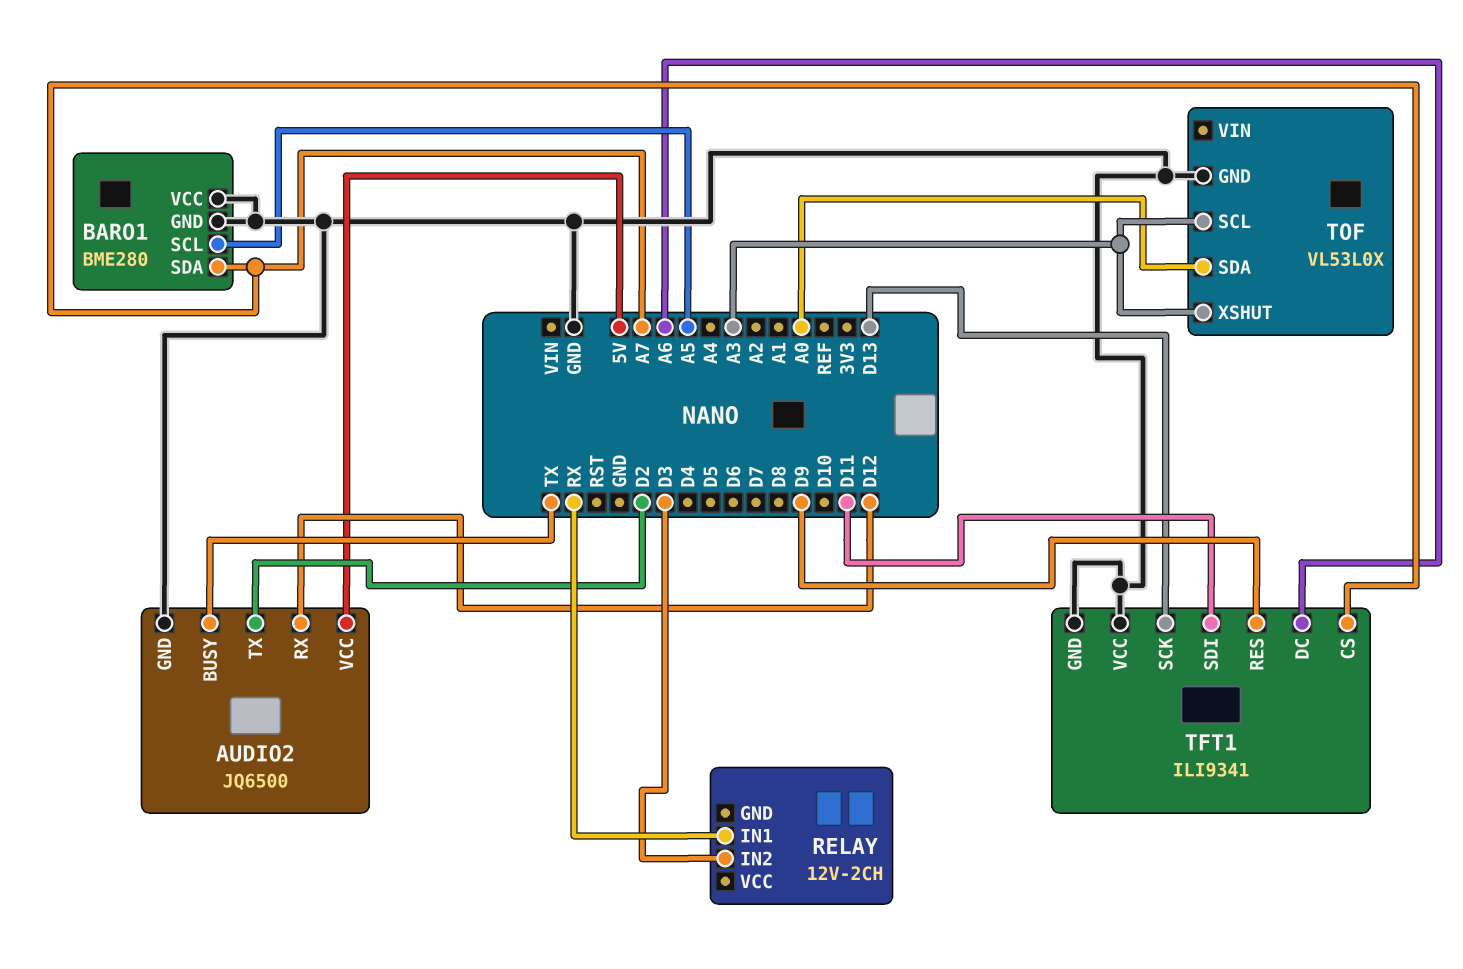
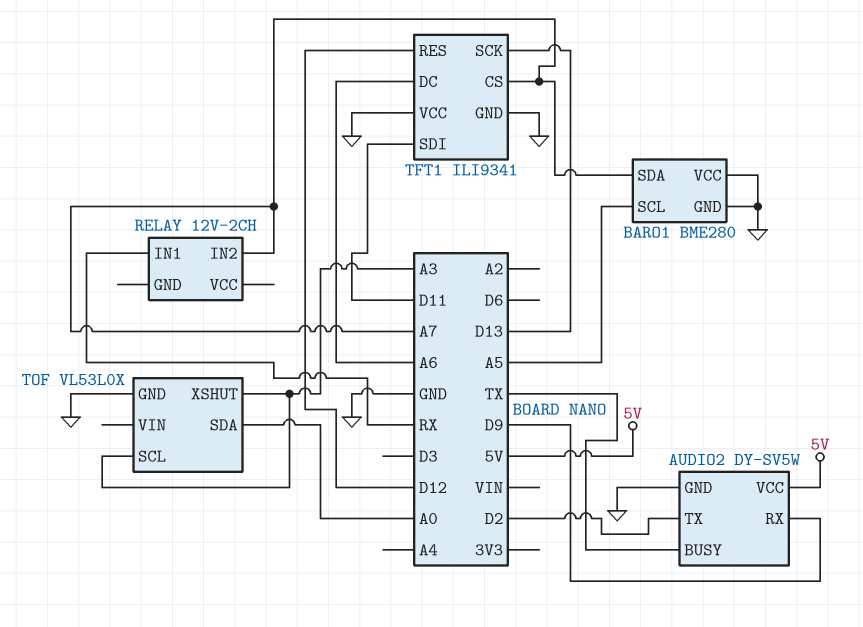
AUDIO2: JQ6500 -> DY-SV5W
AUDIO2 pin RX: D12 -> D9
RELAY pin IN2: D3 -> A7
TFT1 pin RES: D9 -> D12

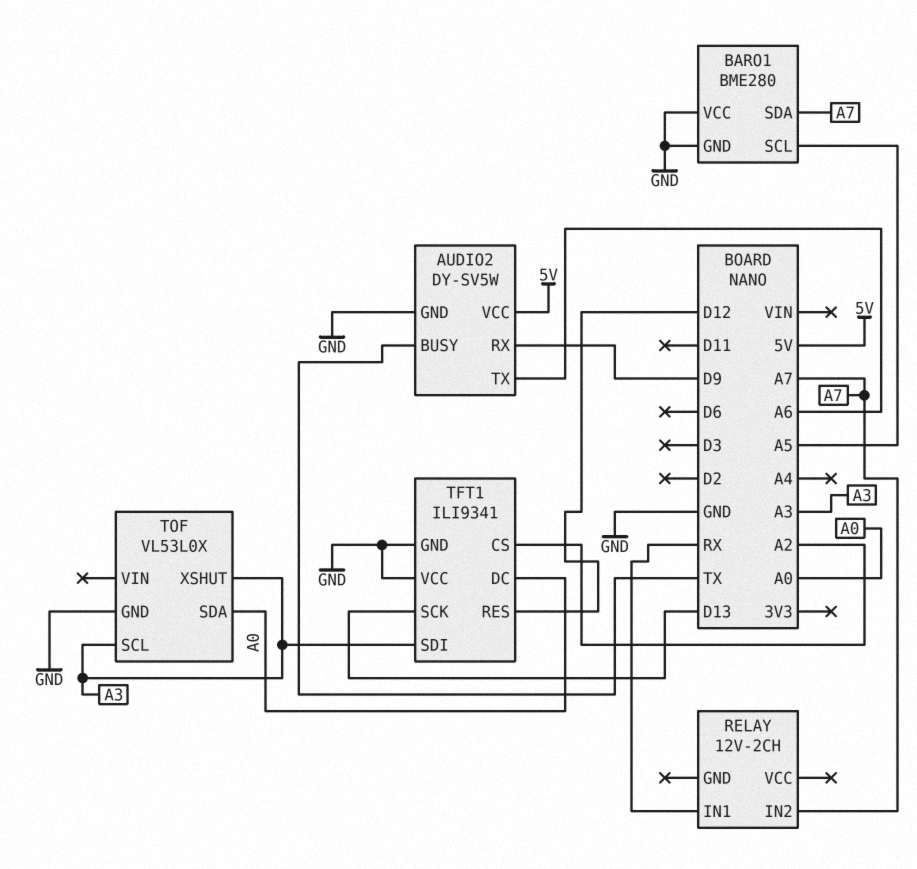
AUDIO2 pin TX: D2 -> A6
TFT1 pin CS: A7 -> A2
TFT1 pin DC: A6 -> A0
TFT1 pin SDI: D11 -> A3

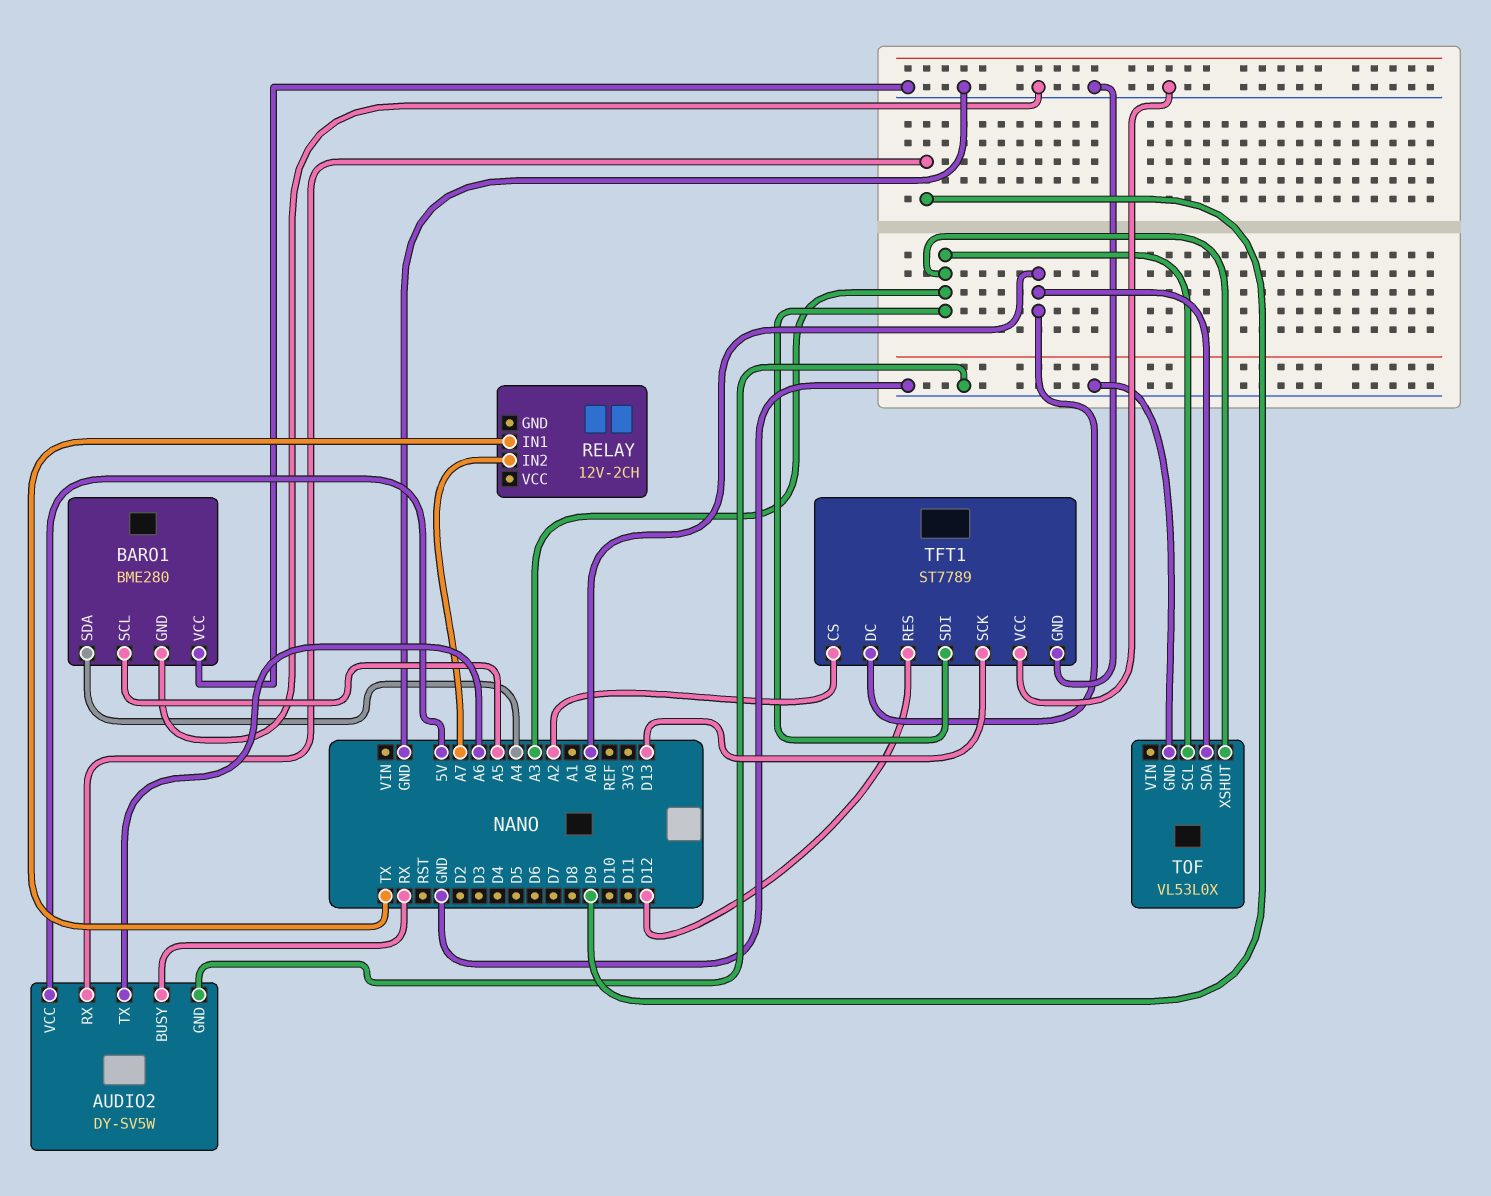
AUDIO2 pin BUSY: TX -> RX
BARO1 pin SDA: A7 -> A4
RELAY pin IN1: RX -> TX
TFT1: ILI9341 -> ST7789

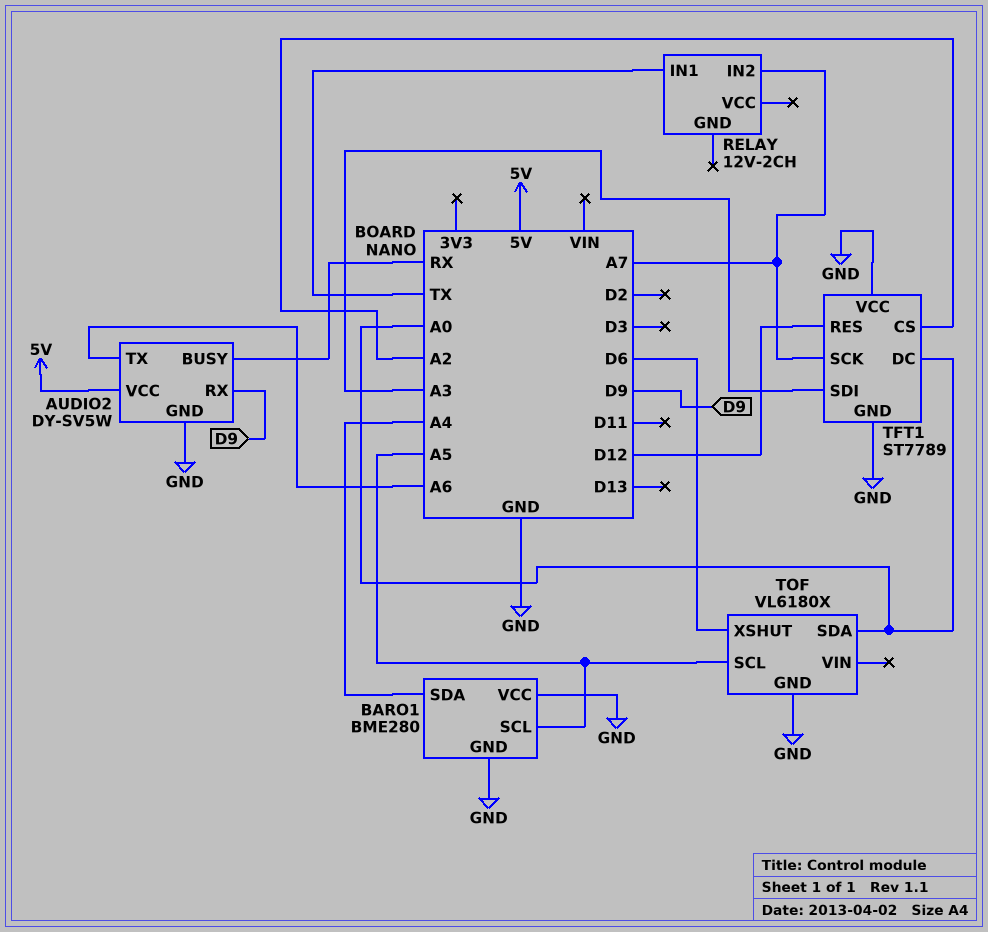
TFT1 pin SCK: D13 -> A7
TOF: VL53L0X -> VL6180X
TOF pin SCL: A3 -> A5
TOF pin XSHUT: A3 -> D6

